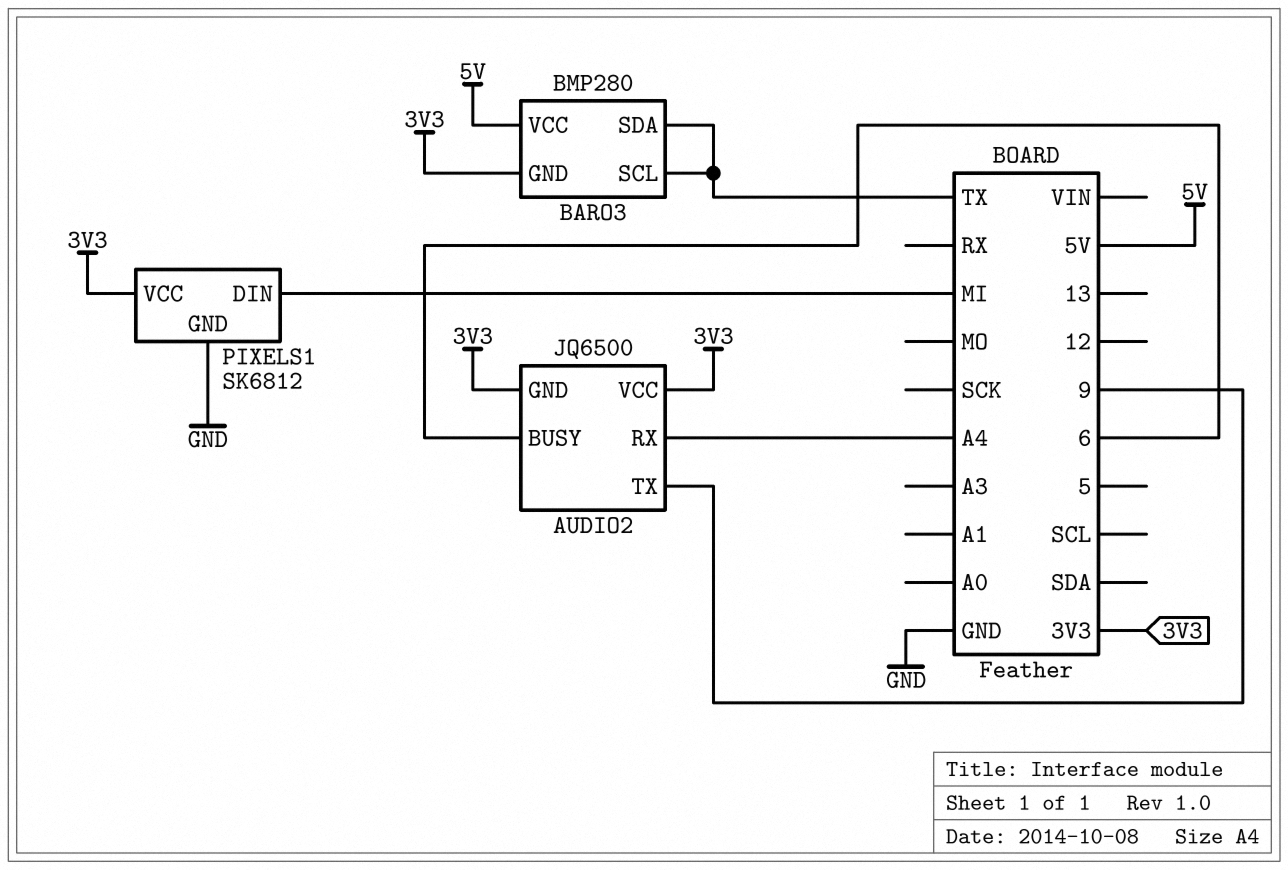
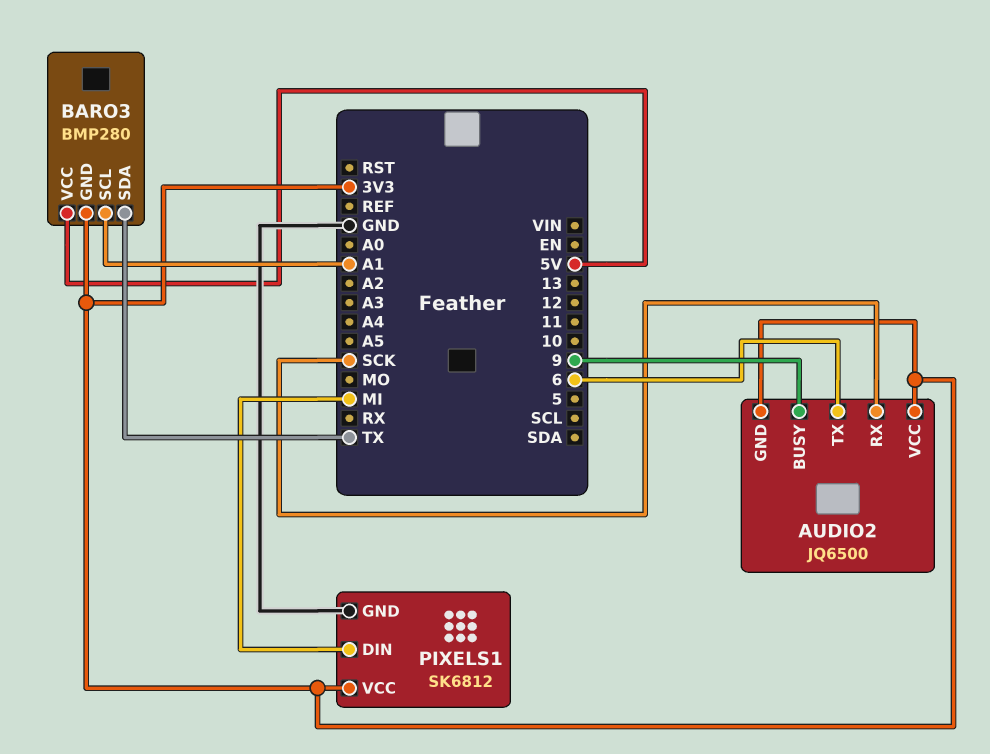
AUDIO2 pin BUSY: 6 -> 9
AUDIO2 pin RX: A4 -> SCK
AUDIO2 pin TX: 9 -> 6
BARO3 pin SCL: TX -> A1

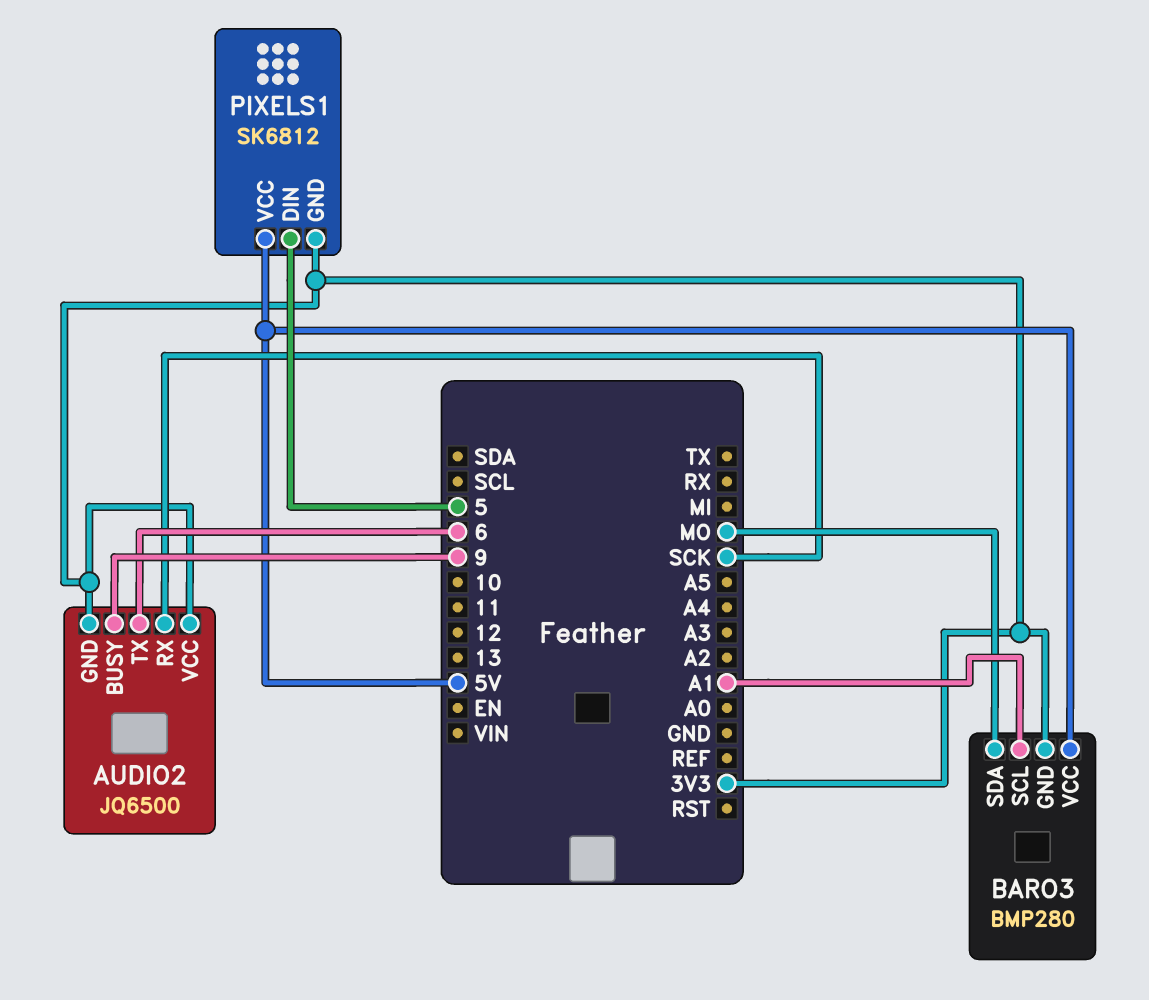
BARO3 pin SDA: TX -> MO
PIXELS1 pin DIN: MI -> 5
PIXELS1 pin GND: GND -> 3V3
PIXELS1 pin VCC: 3V3 -> 5V

